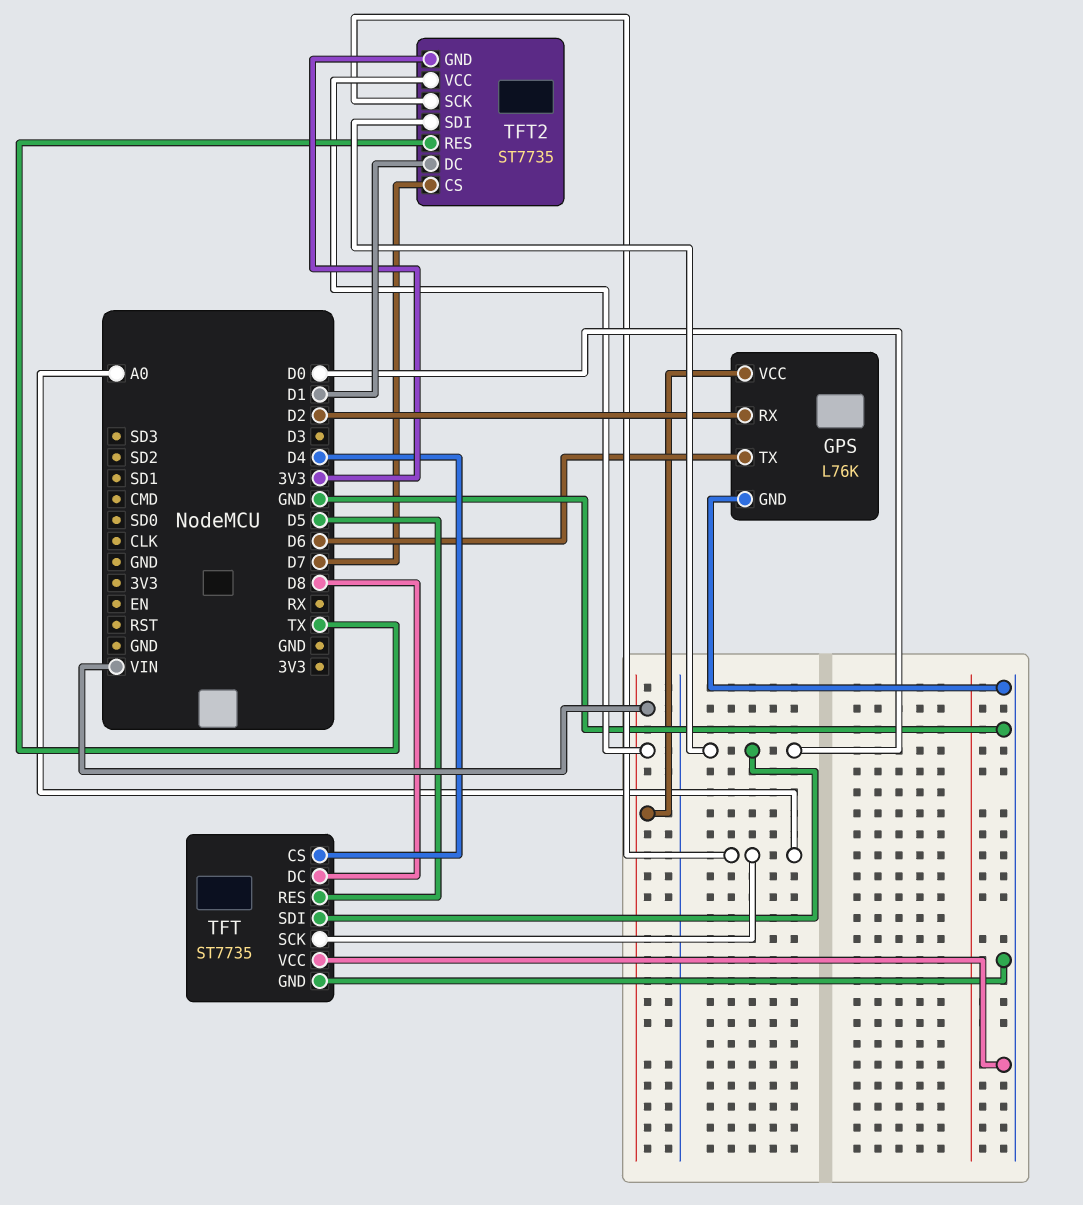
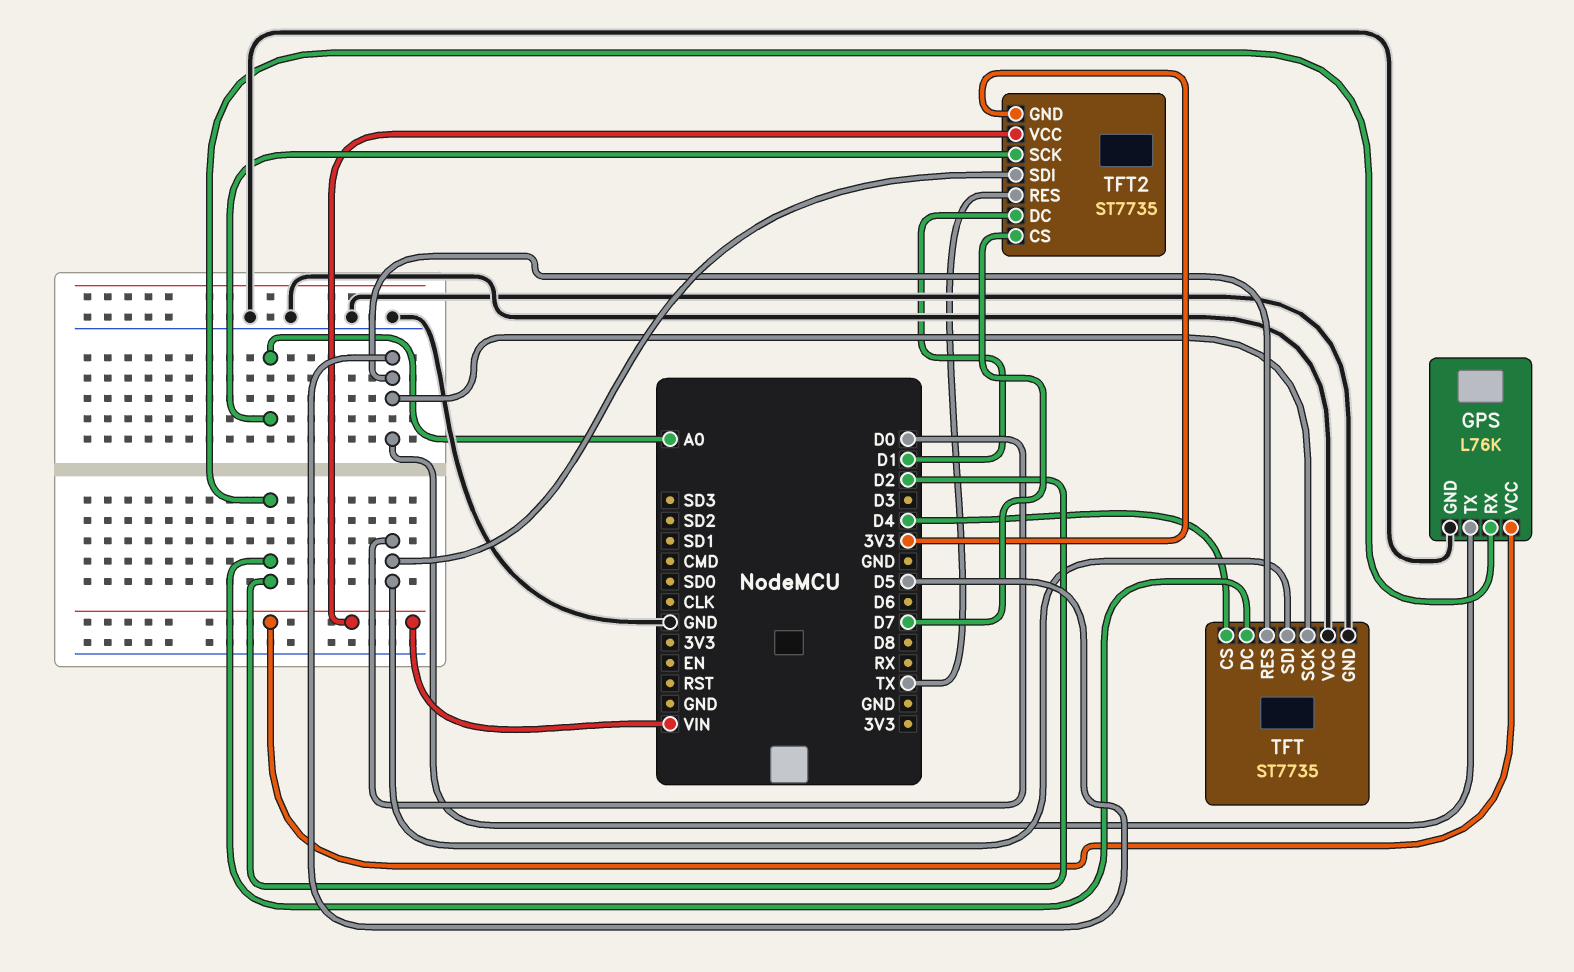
GPS pin TX: D6 -> D5
TFT pin DC: D8 -> D2
TFT pin SCK: A0 -> D5

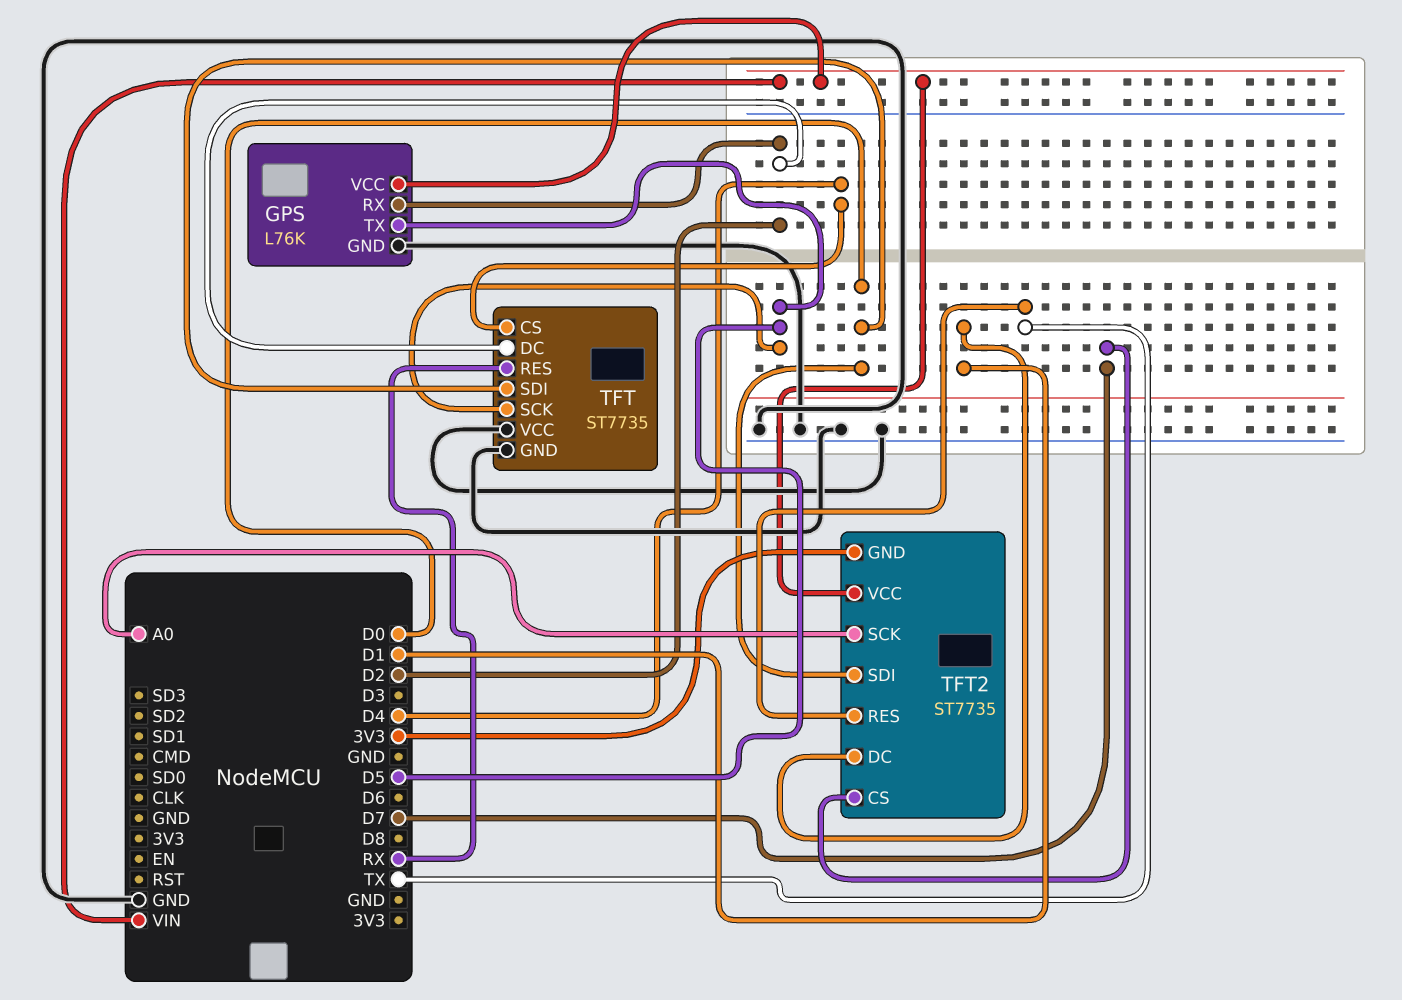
TFT pin RES: D5 -> RX

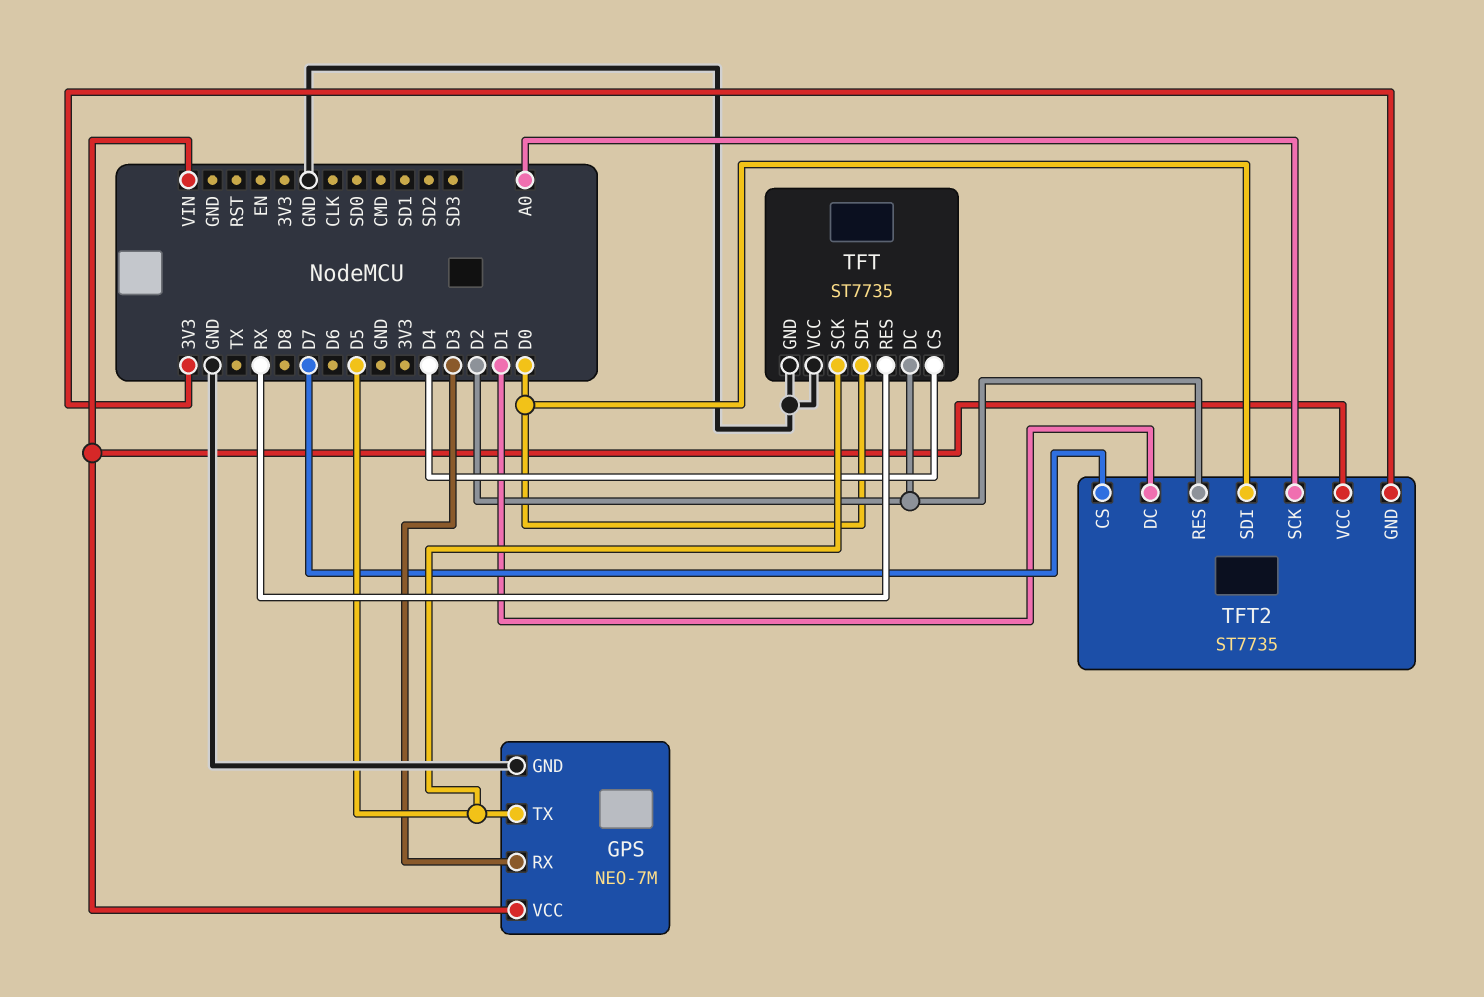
GPS: L76K -> NEO-7M
GPS pin RX: D2 -> D3
TFT2 pin RES: TX -> D2

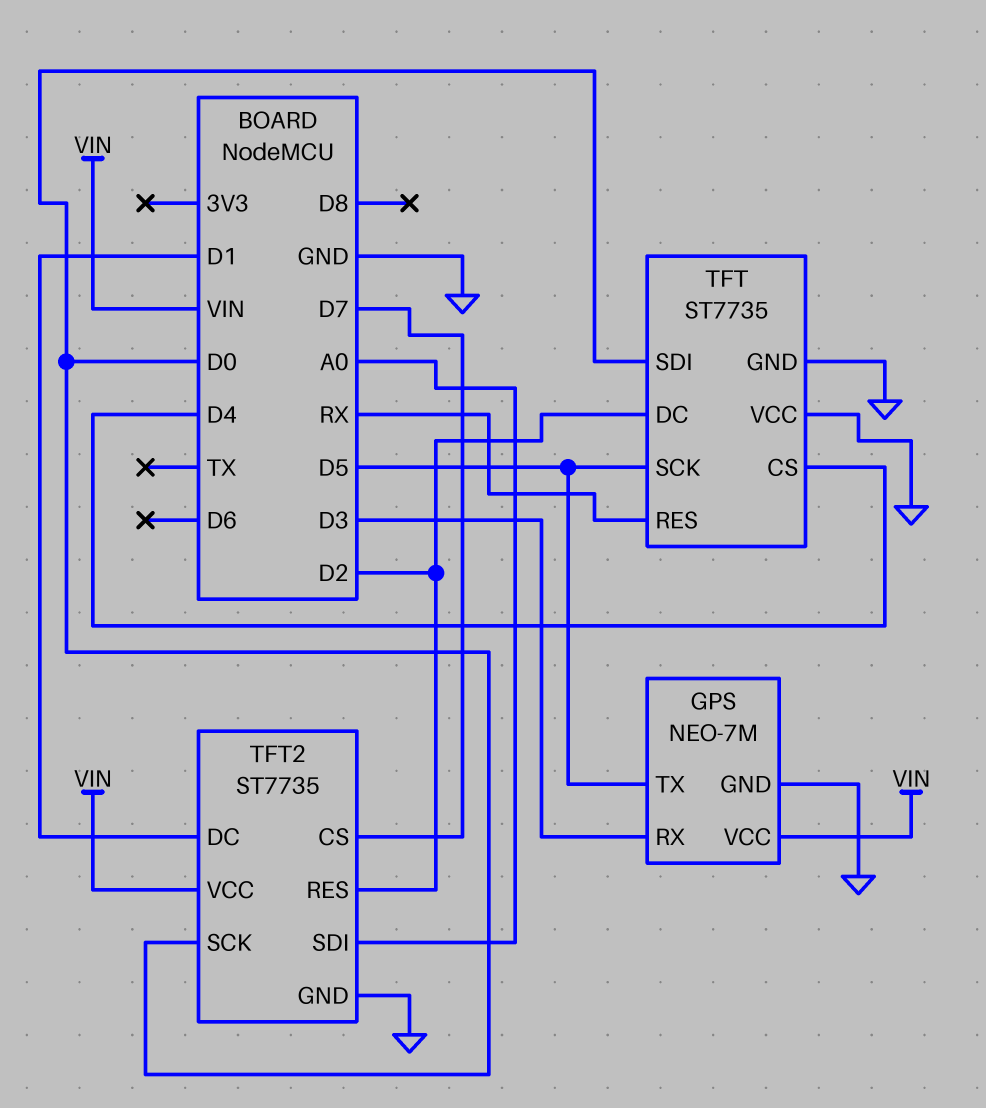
TFT2 pin GND: 3V3 -> GND
TFT2 pin SCK: A0 -> D0
TFT2 pin SDI: D0 -> A0

